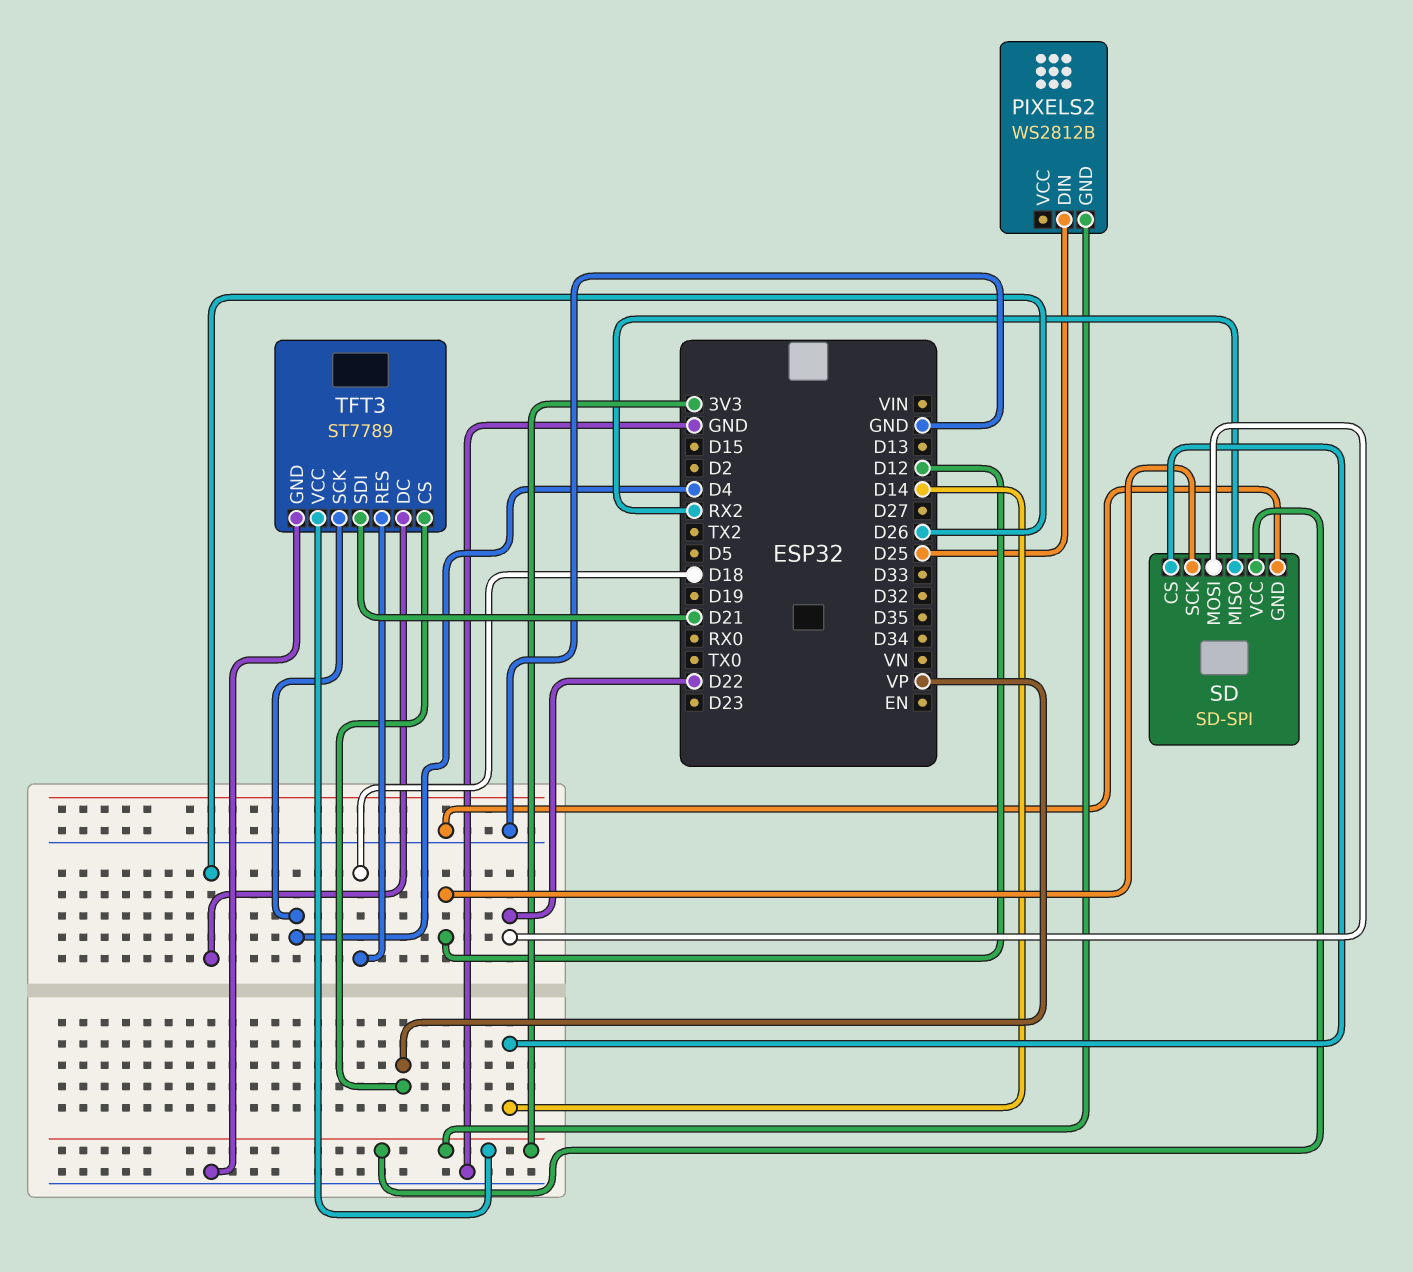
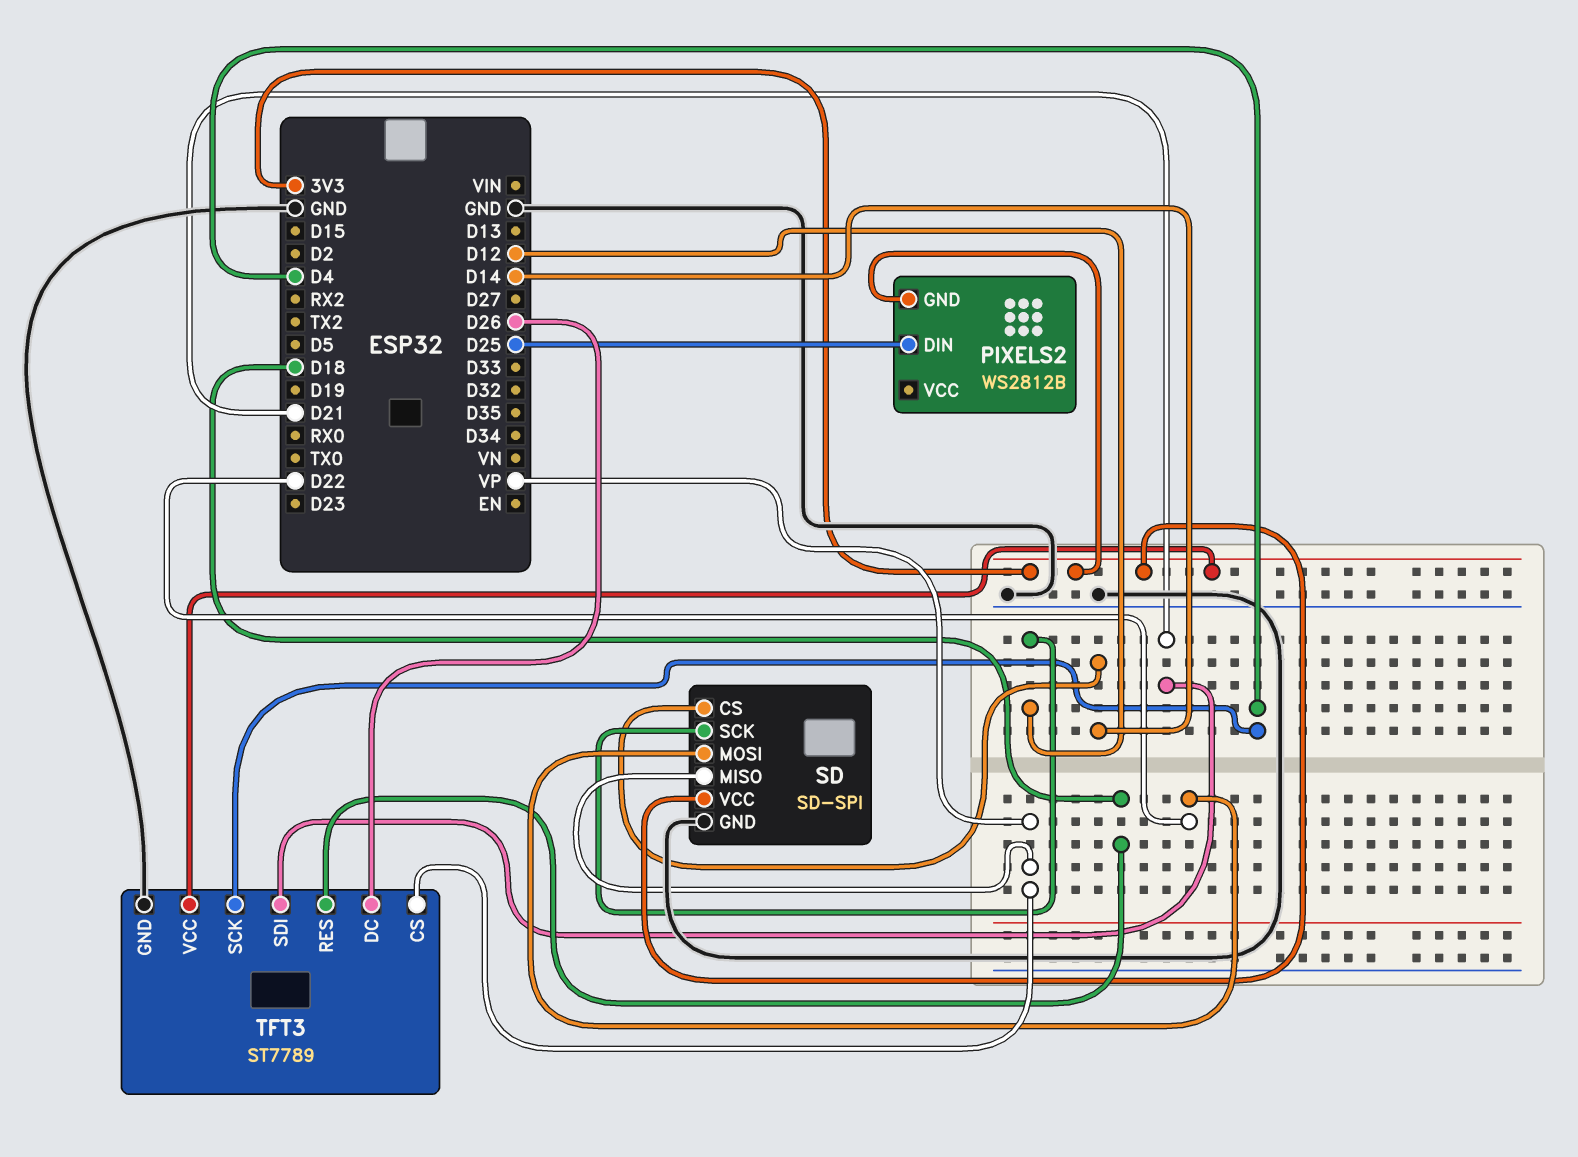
SD pin MISO: RX2 -> VP

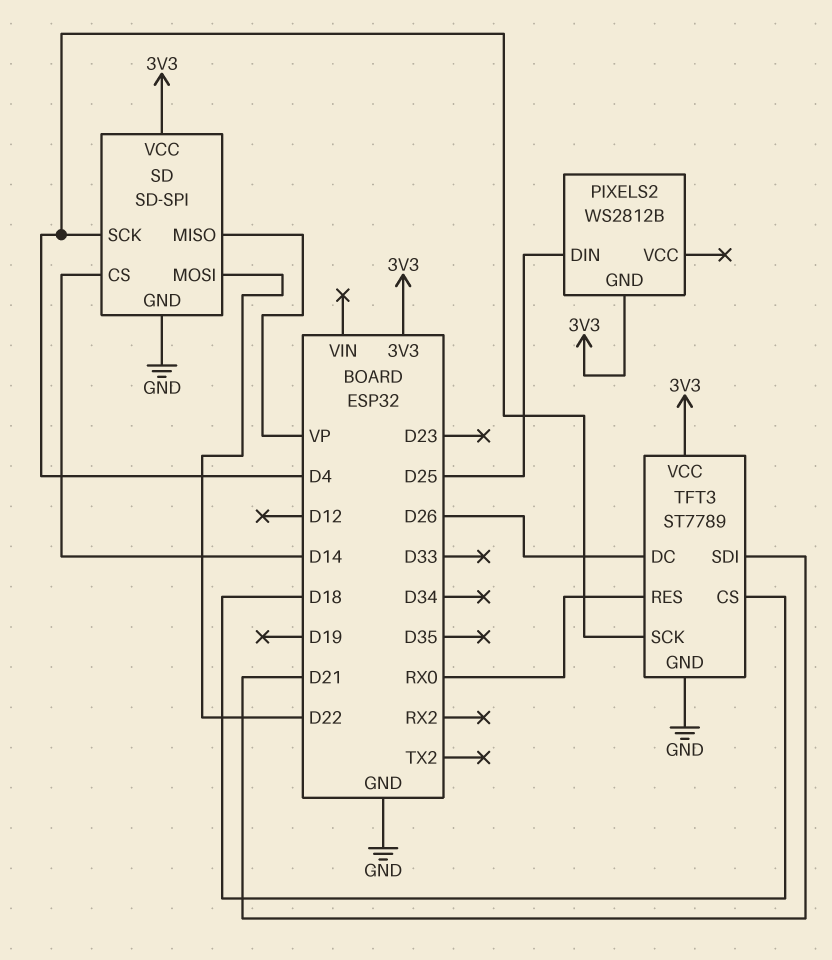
SD pin SCK: D12 -> D4
TFT3 pin CS: VP -> D18
TFT3 pin RES: D18 -> RX0

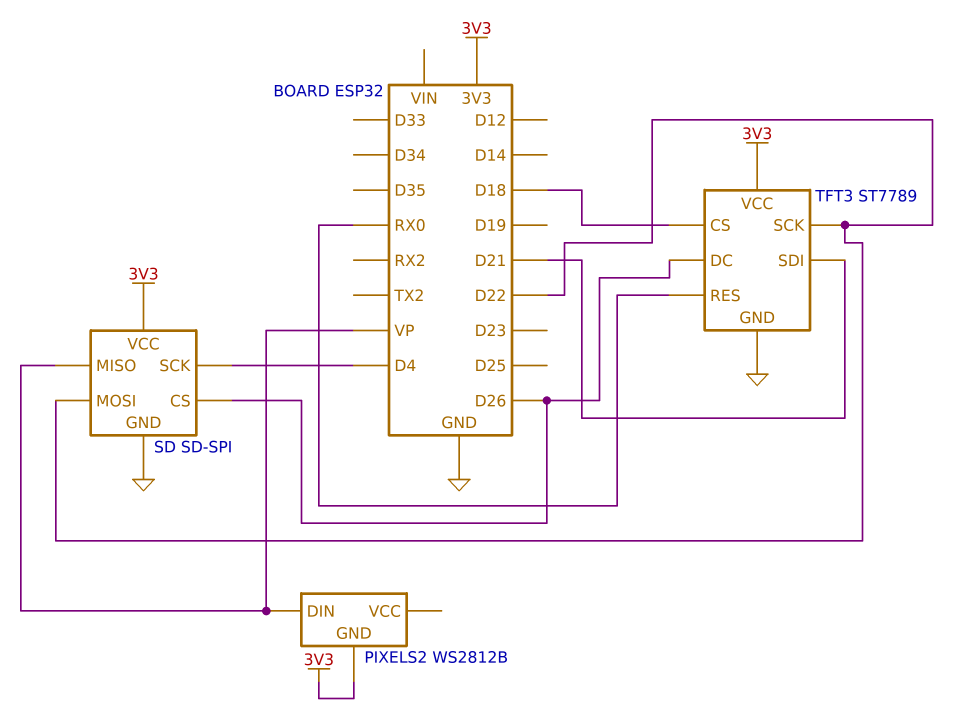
PIXELS2 pin DIN: D25 -> VP
SD pin CS: D14 -> D26
TFT3 pin SCK: D4 -> D22

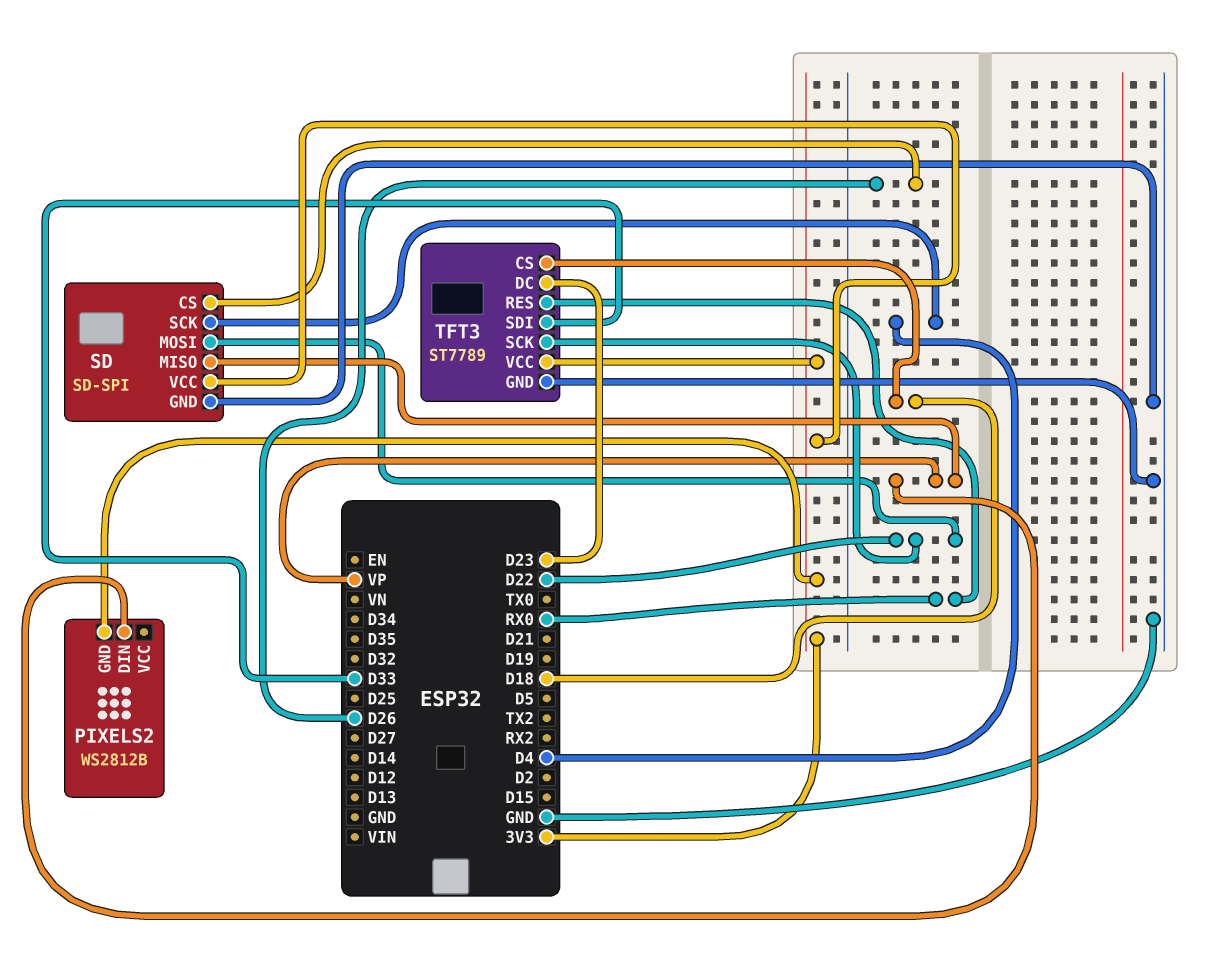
TFT3 pin DC: D26 -> D23
TFT3 pin SDI: D21 -> D33

